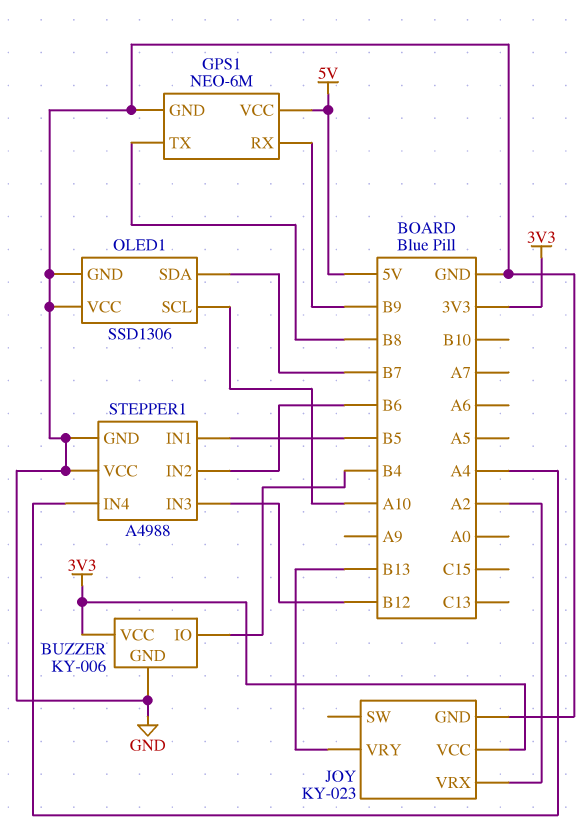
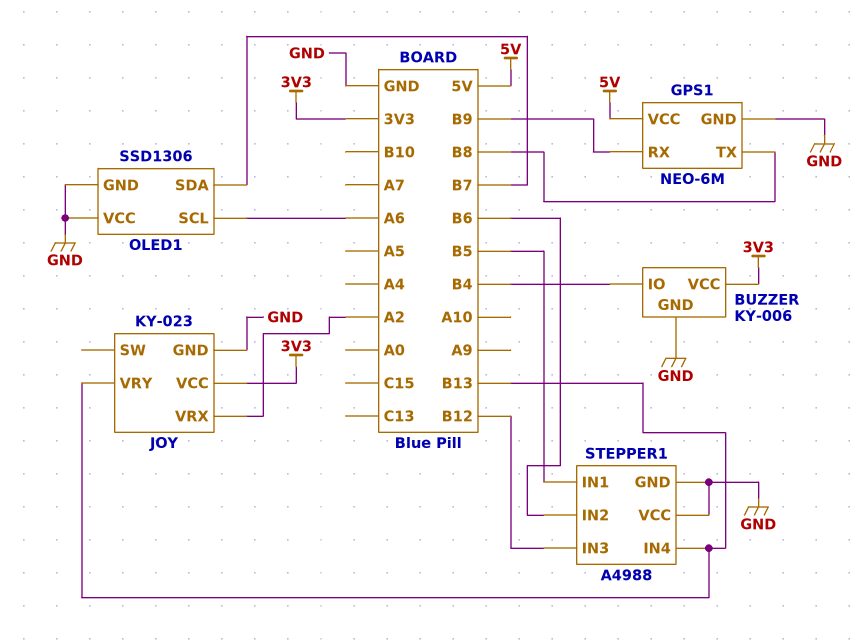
OLED1 pin SCL: A10 -> A6
STEPPER1 pin IN4: A4 -> B13

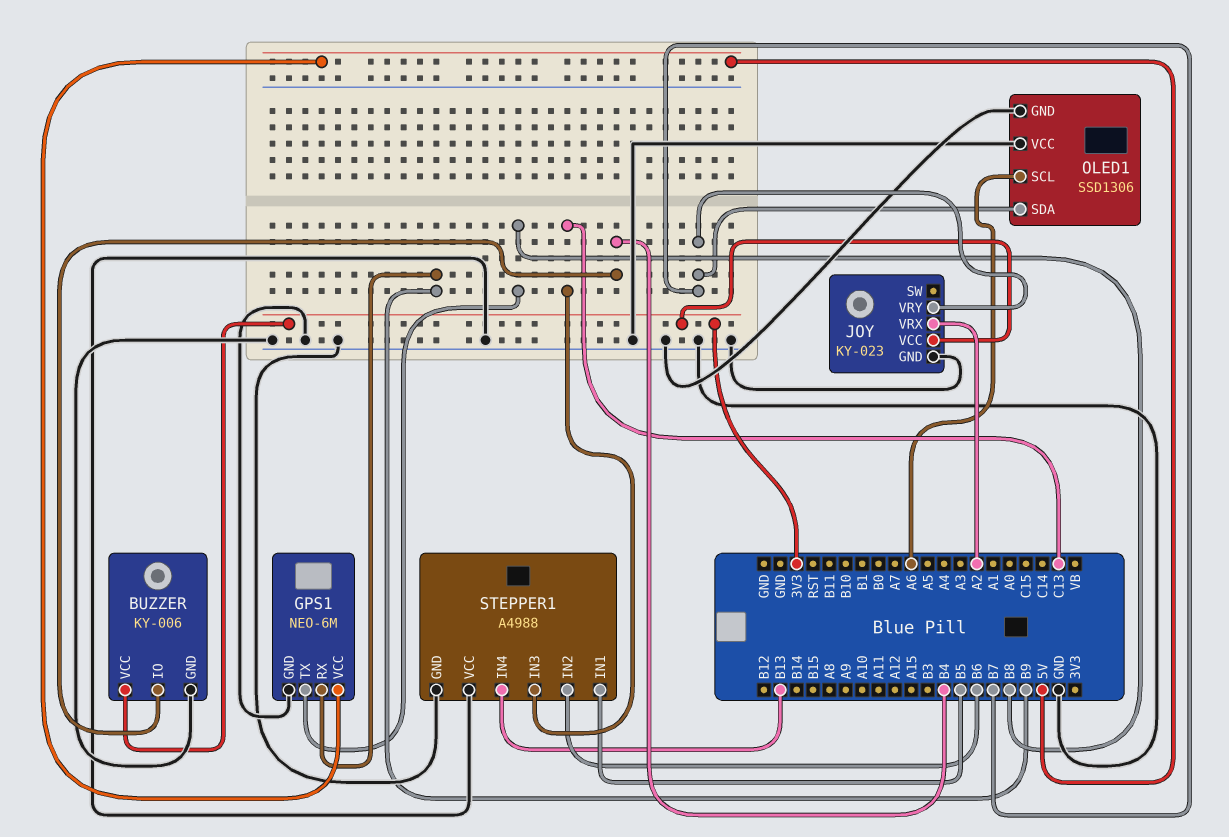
JOY pin VRY: B13 -> B7
STEPPER1 pin IN3: B12 -> C13

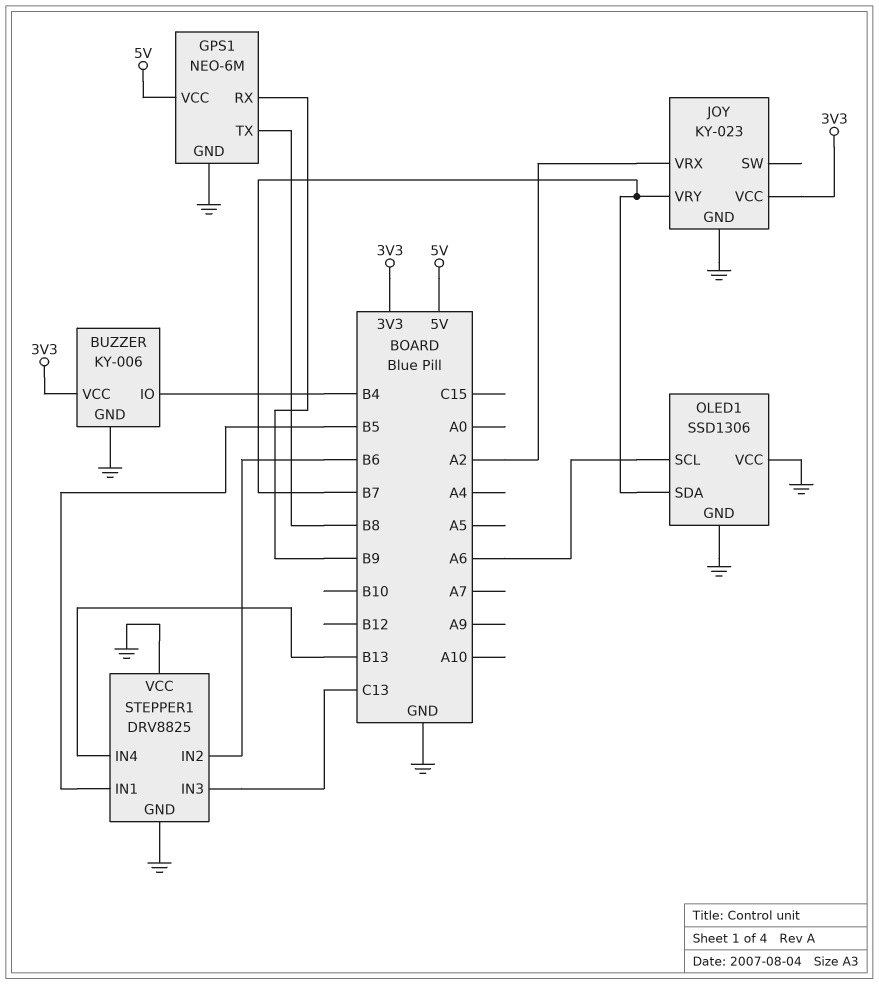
STEPPER1: A4988 -> DRV8825

